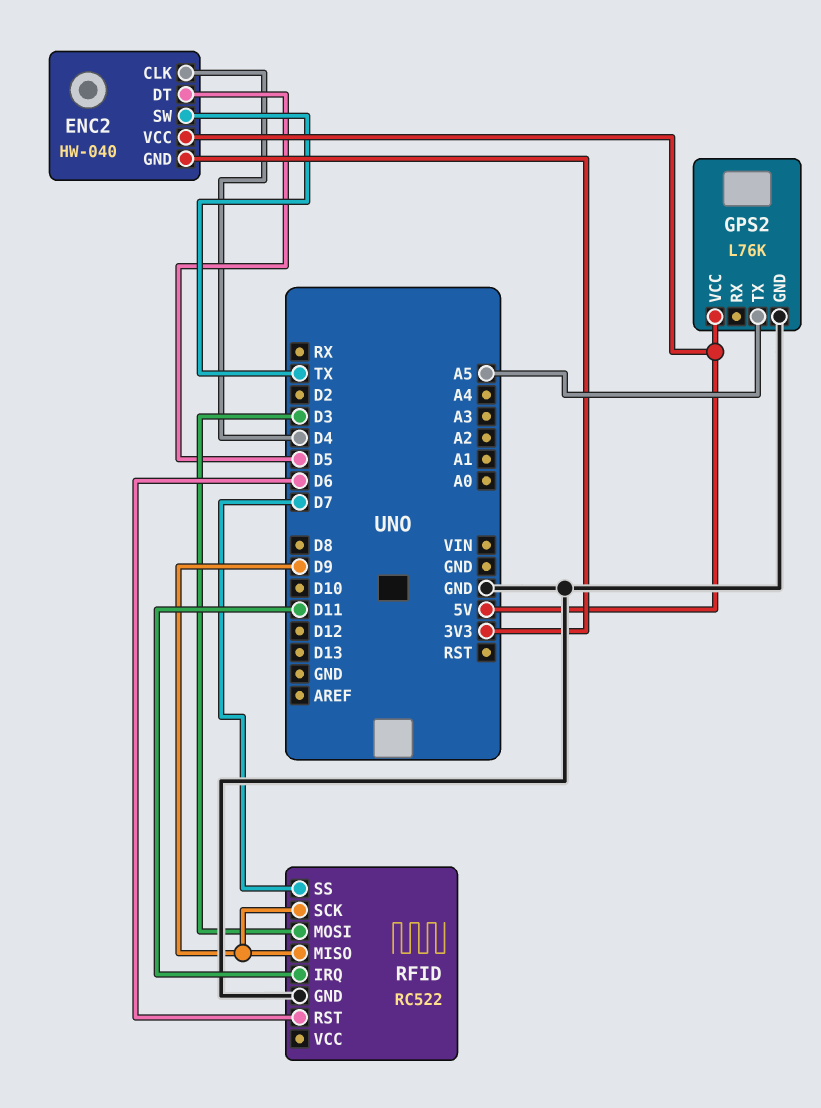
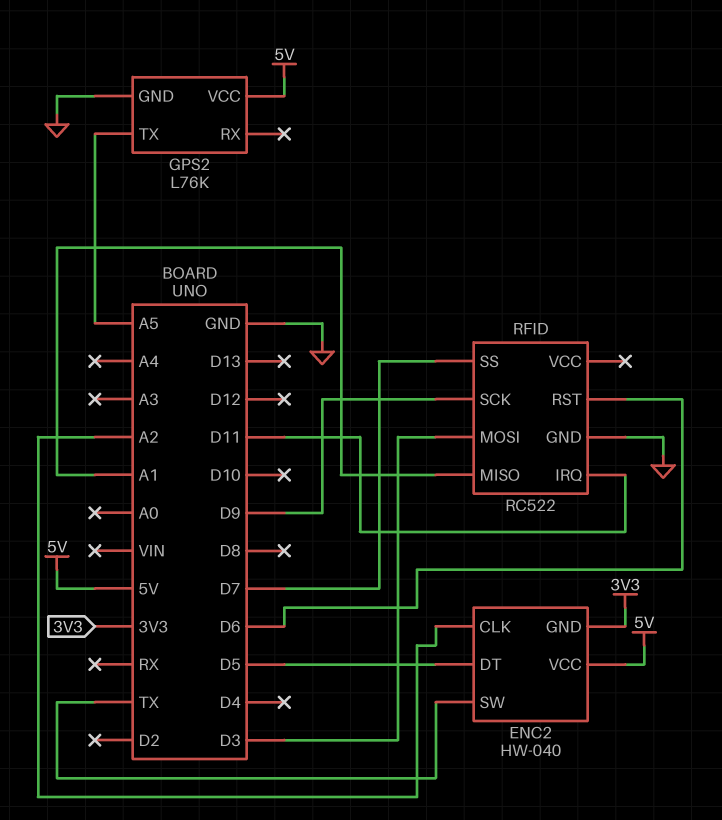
ENC2 pin CLK: D4 -> A2
RFID pin MISO: D9 -> A1

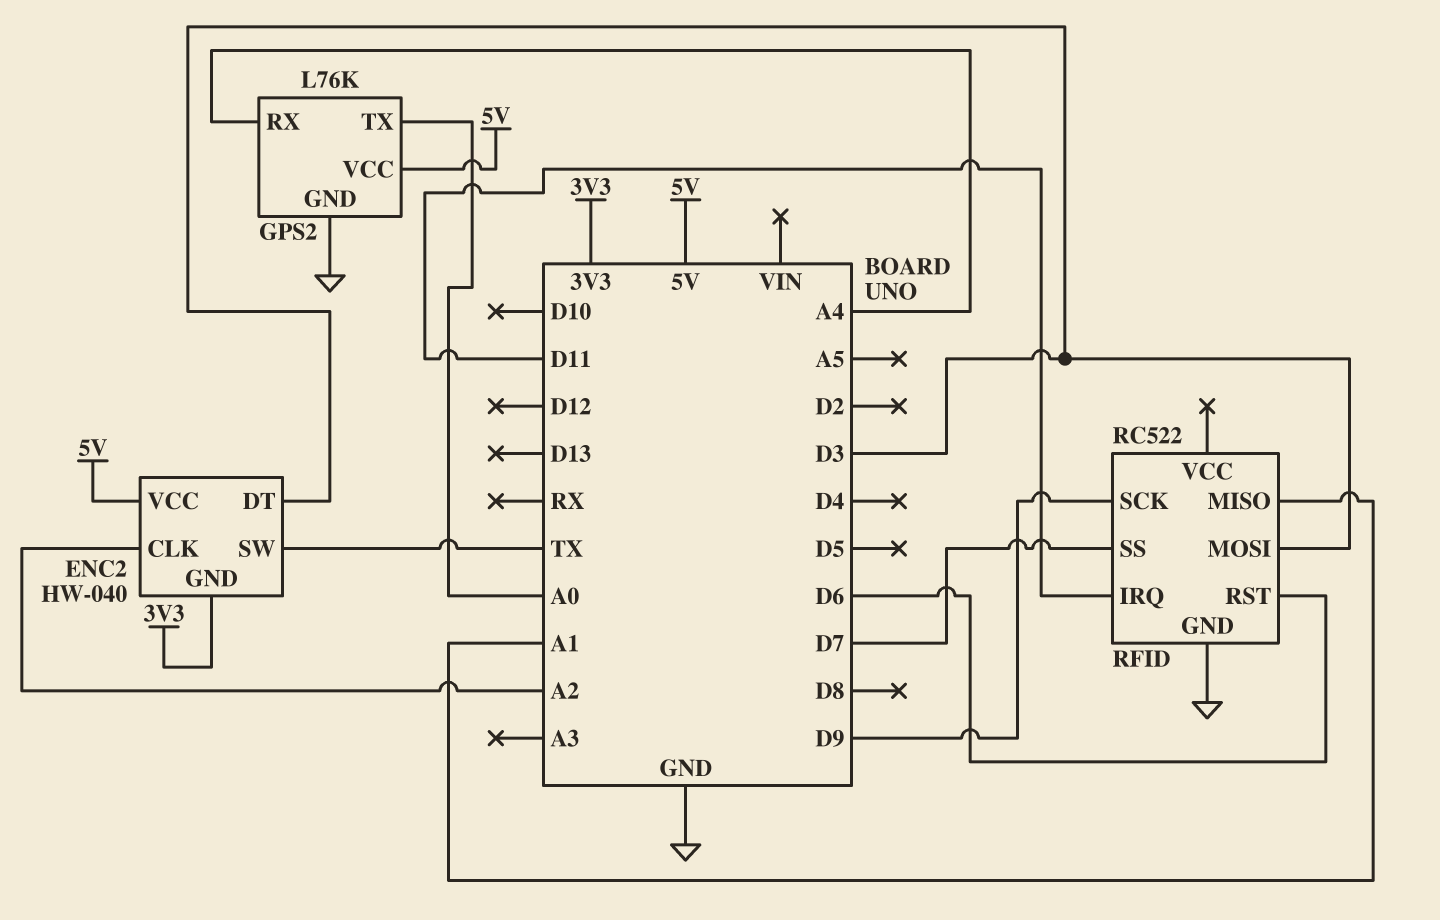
ENC2 pin DT: D5 -> D3
GPS2 pin RX: none -> A4
GPS2 pin TX: A5 -> A0

